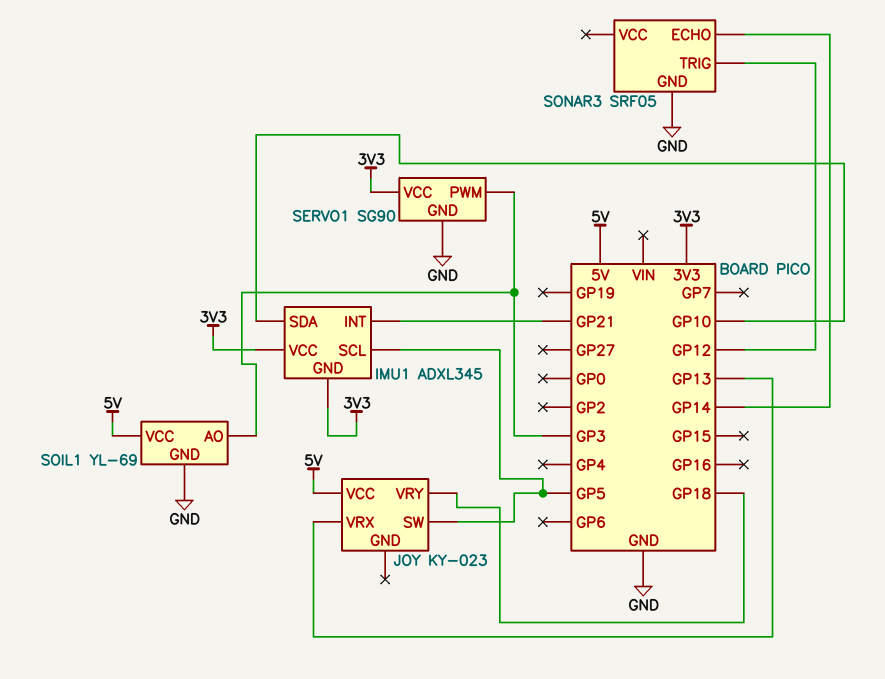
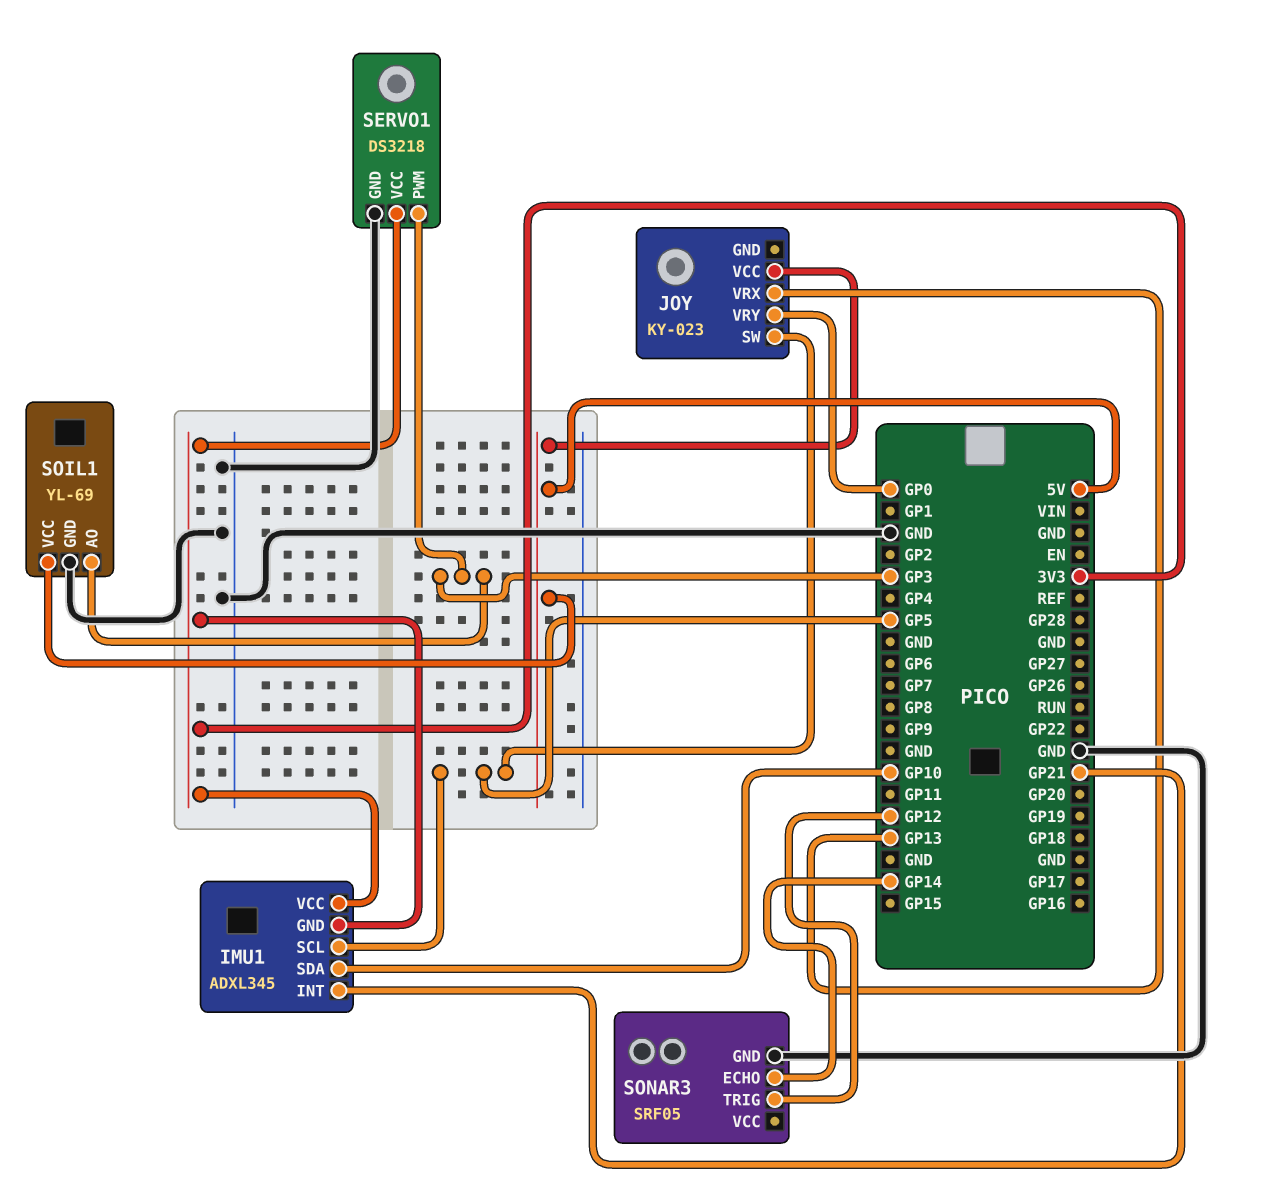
JOY pin VRY: GP18 -> GP0
SERVO1: SG90 -> DS3218

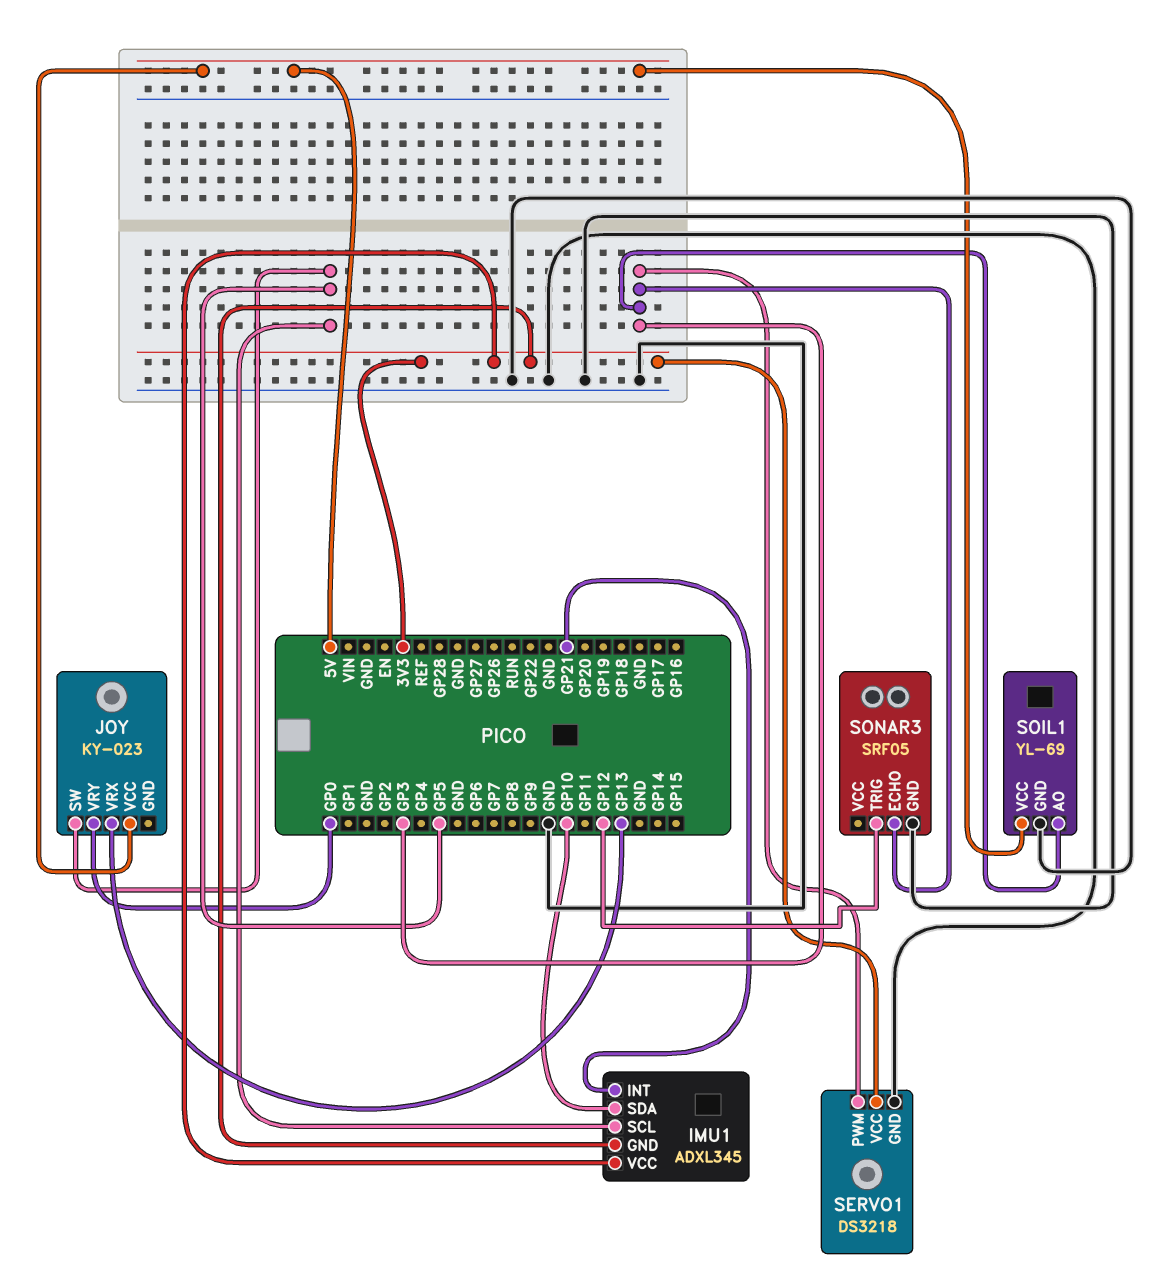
SONAR3 pin ECHO: GP14 -> GP3

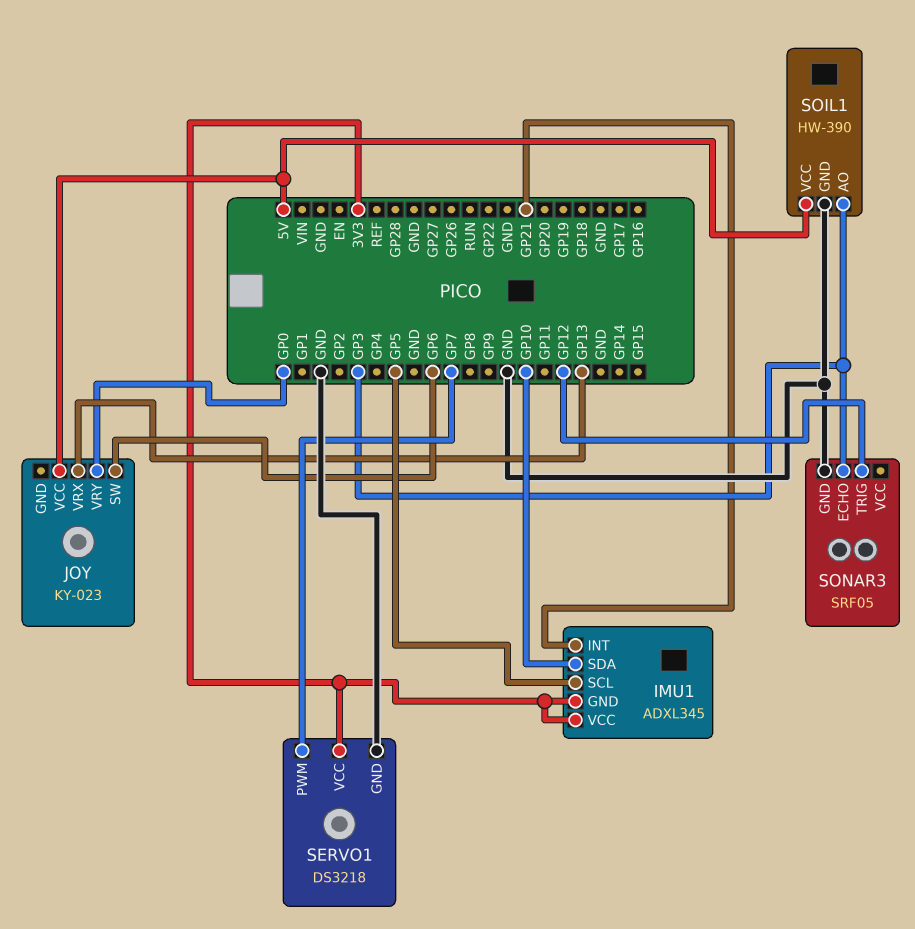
JOY pin SW: GP5 -> GP6
SERVO1 pin PWM: GP3 -> GP7
SOIL1: YL-69 -> HW-390

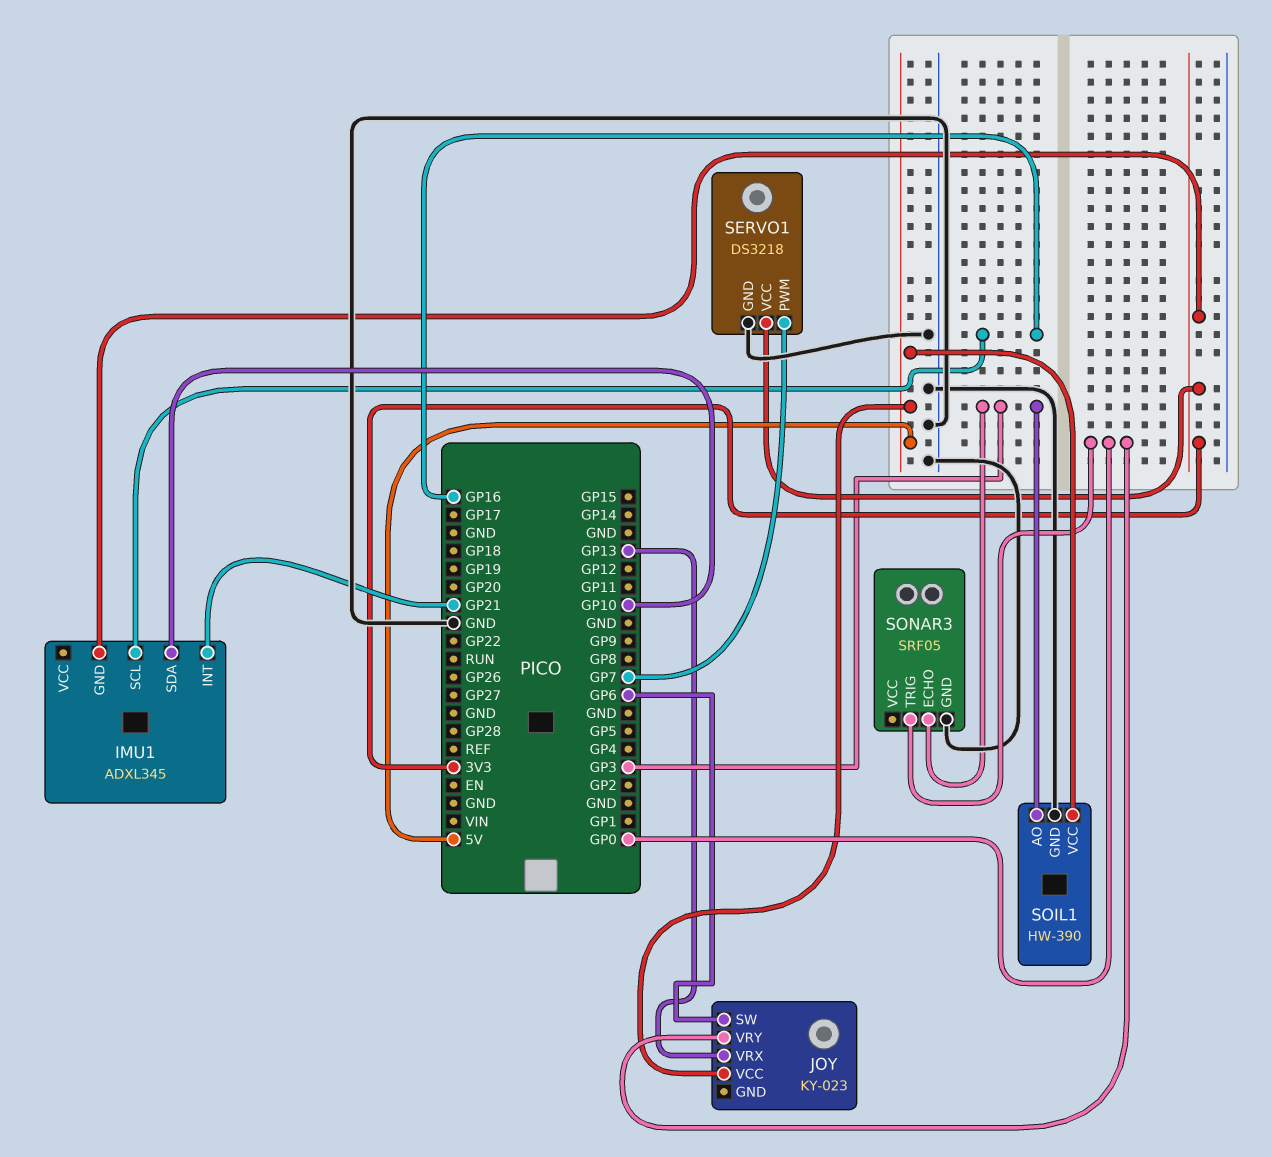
IMU1 pin SCL: GP5 -> GP16
IMU1 pin VCC: 3V3 -> none
SONAR3 pin TRIG: GP12 -> GP0

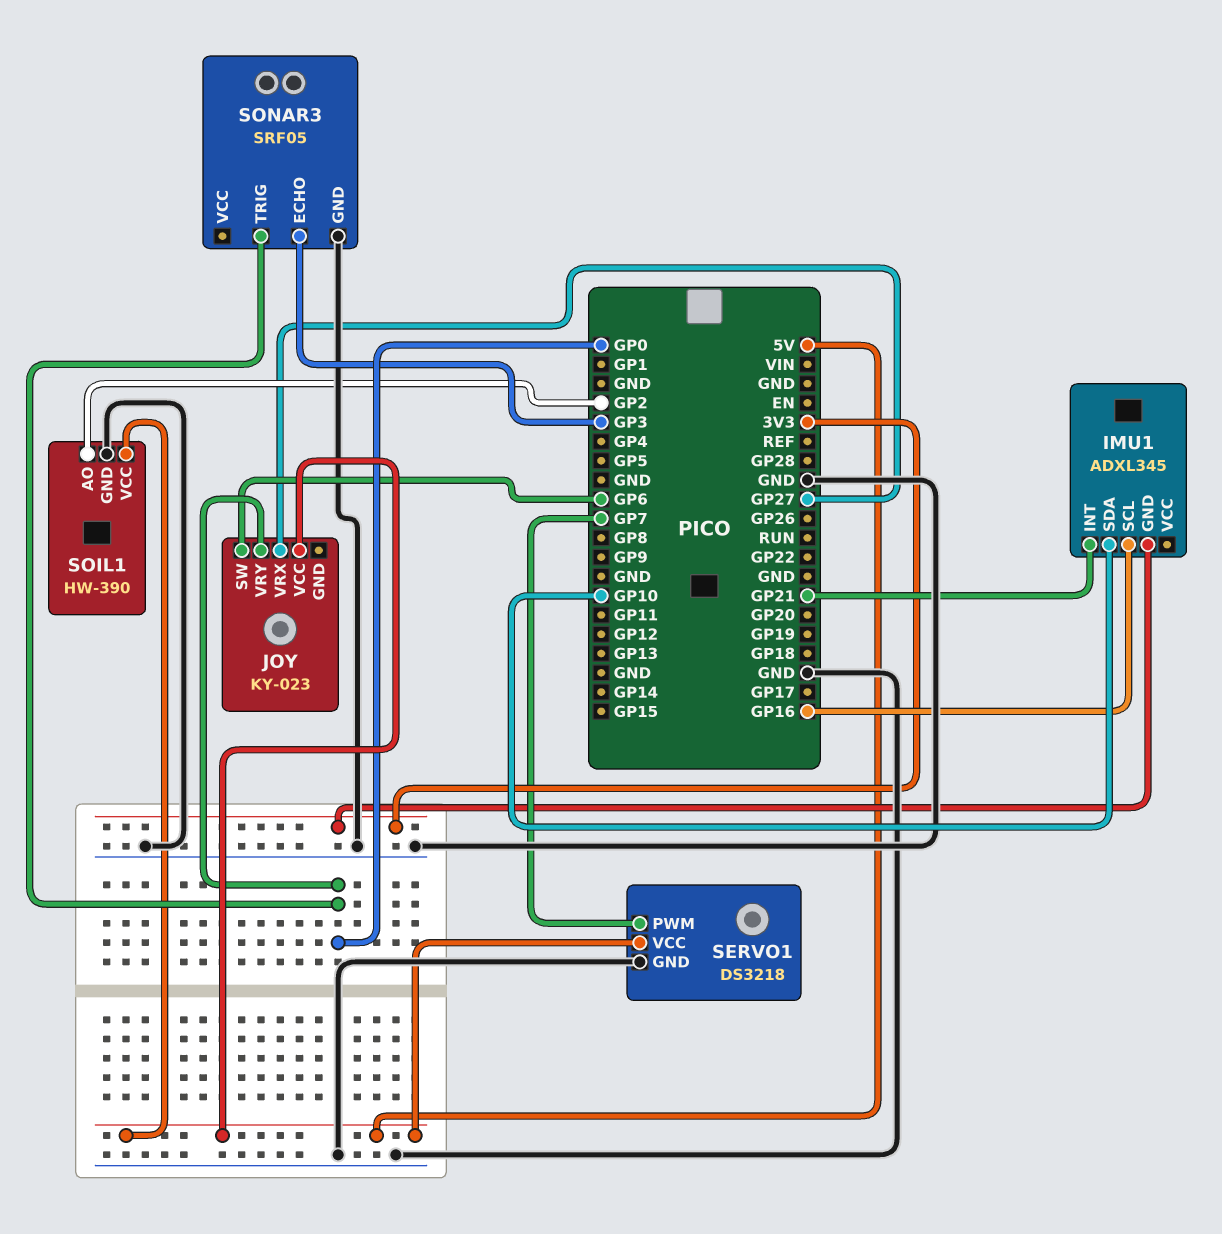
JOY pin VRX: GP13 -> GP27
SERVO1 pin VCC: 3V3 -> 5V
SOIL1 pin AO: GP3 -> GP2

